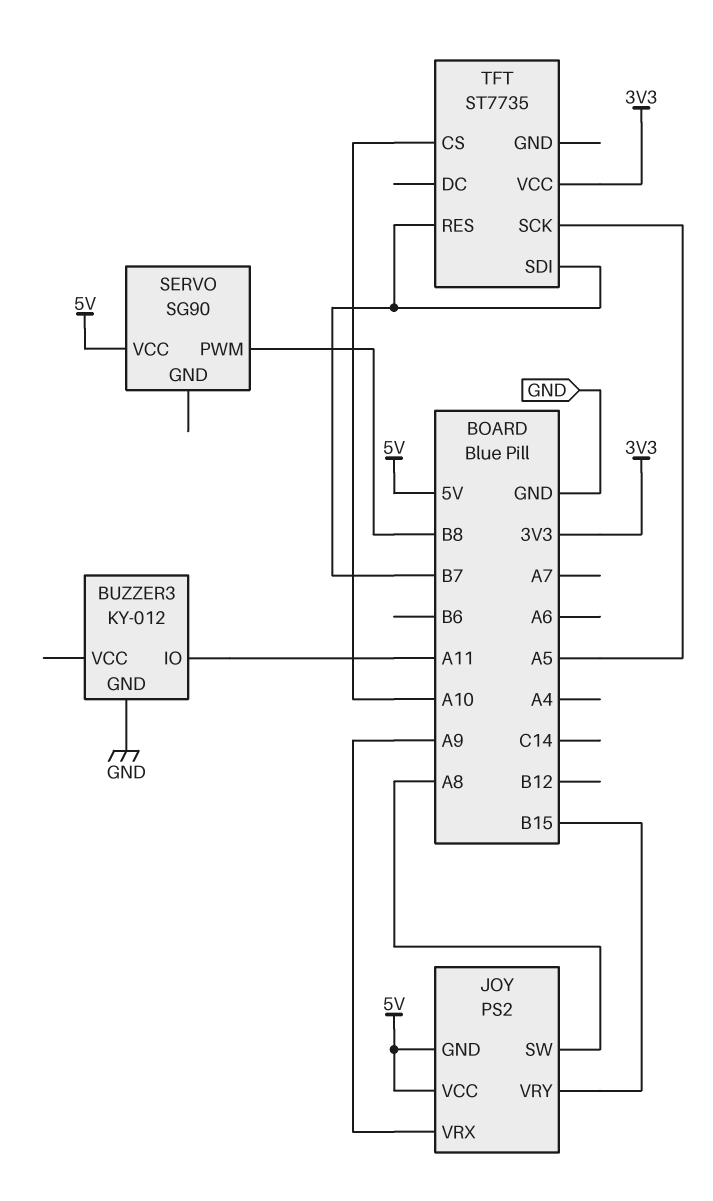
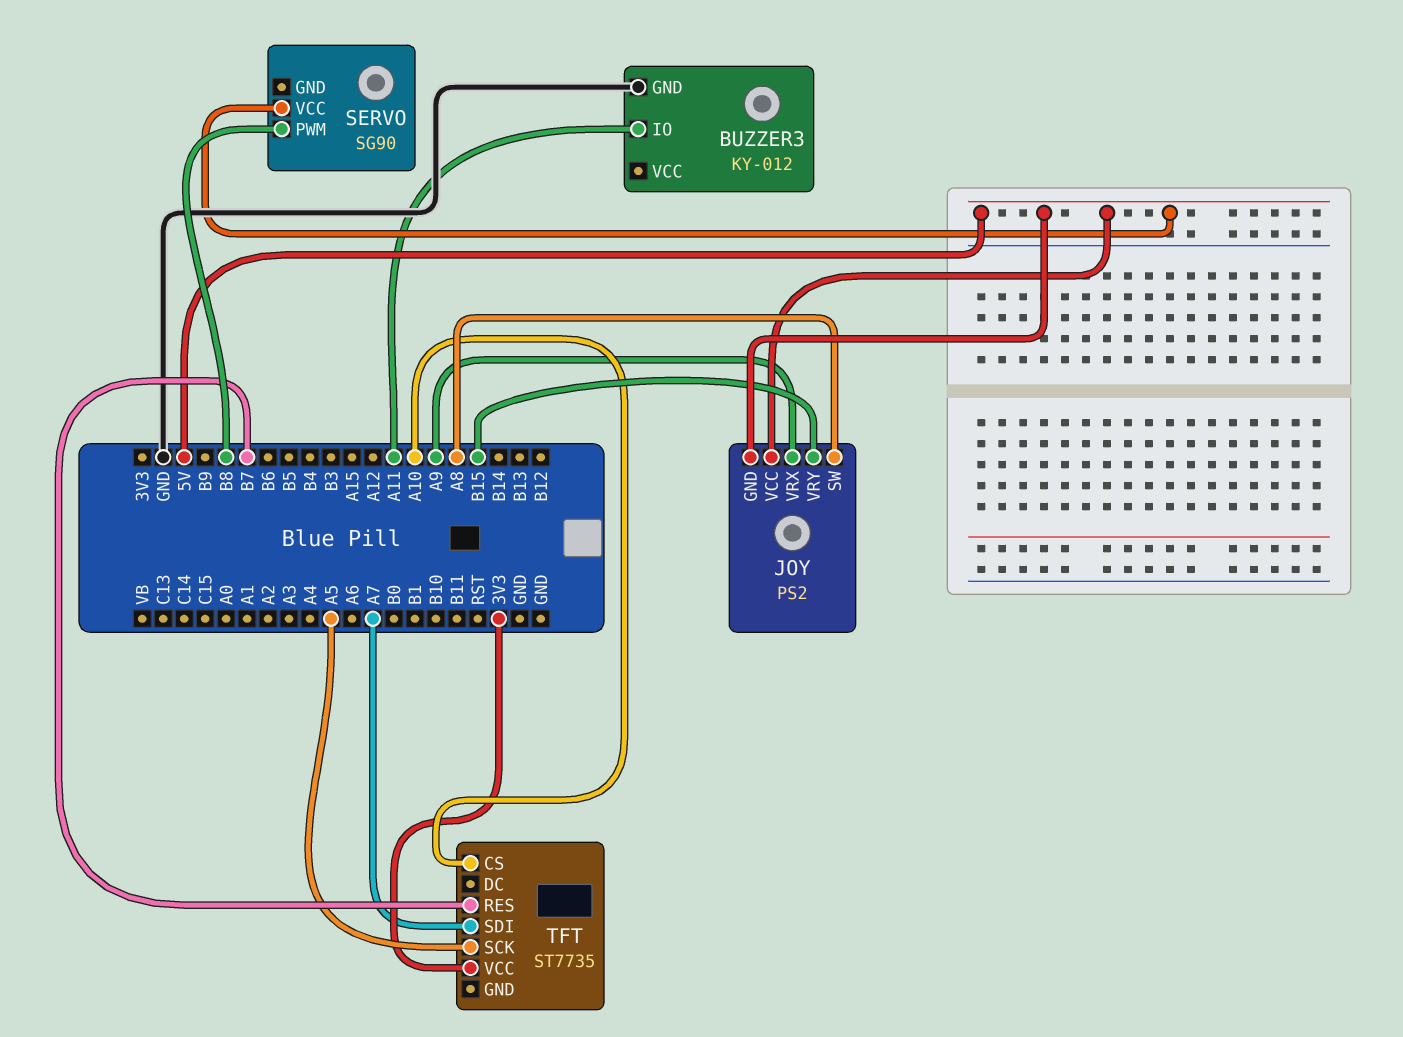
TFT pin SDI: B7 -> A7

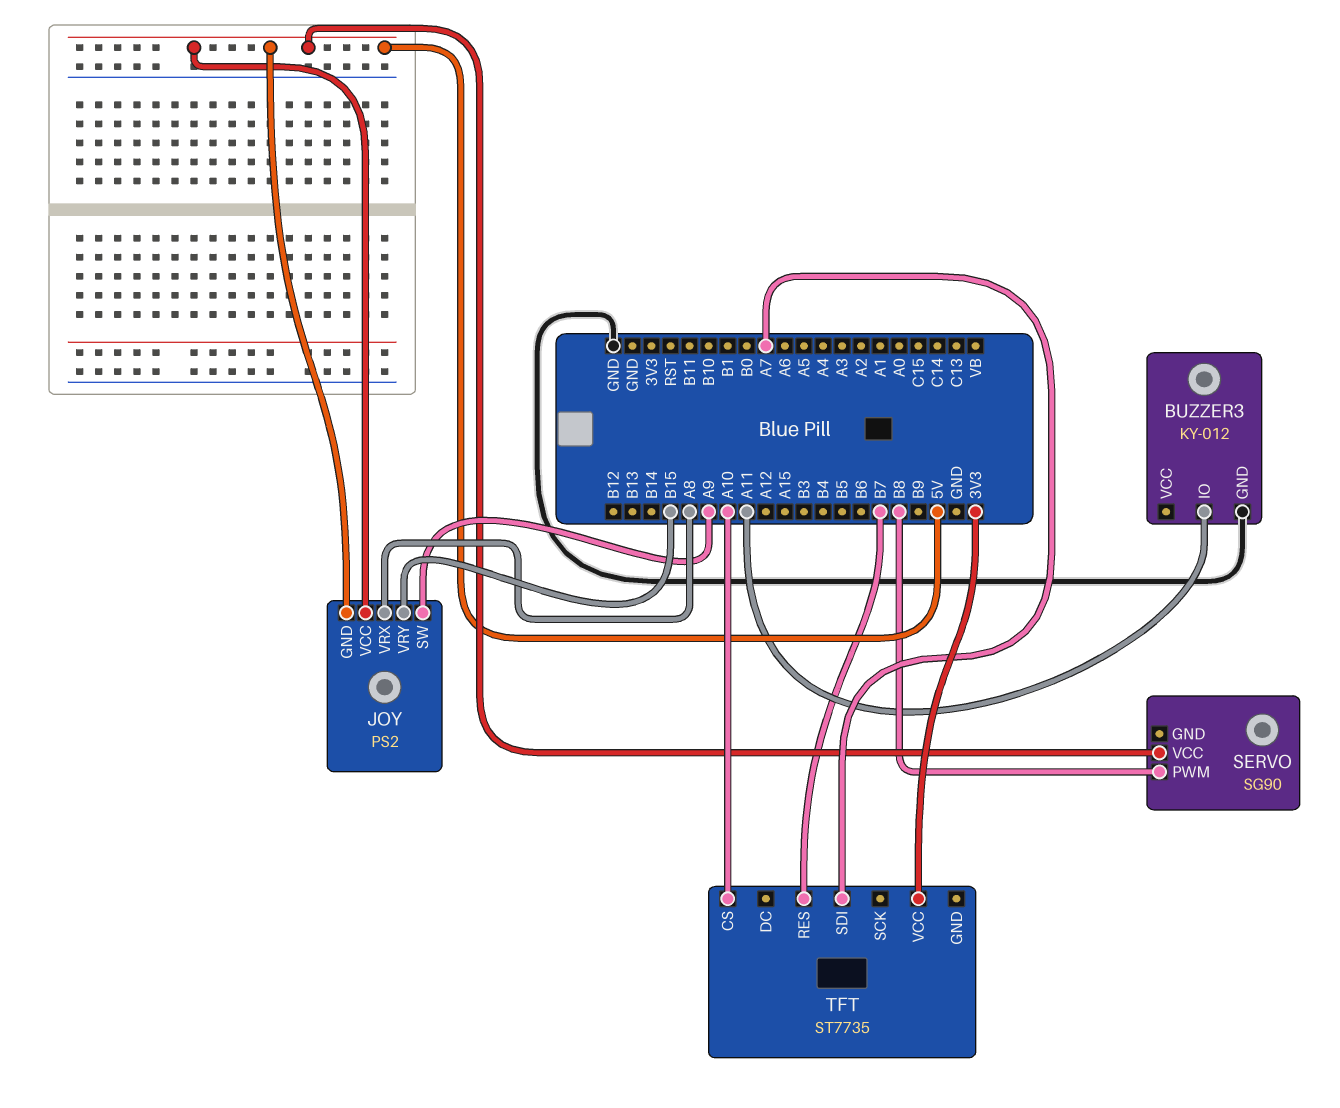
JOY pin SW: A8 -> A9
JOY pin VRX: A9 -> A8
TFT pin SCK: A5 -> none

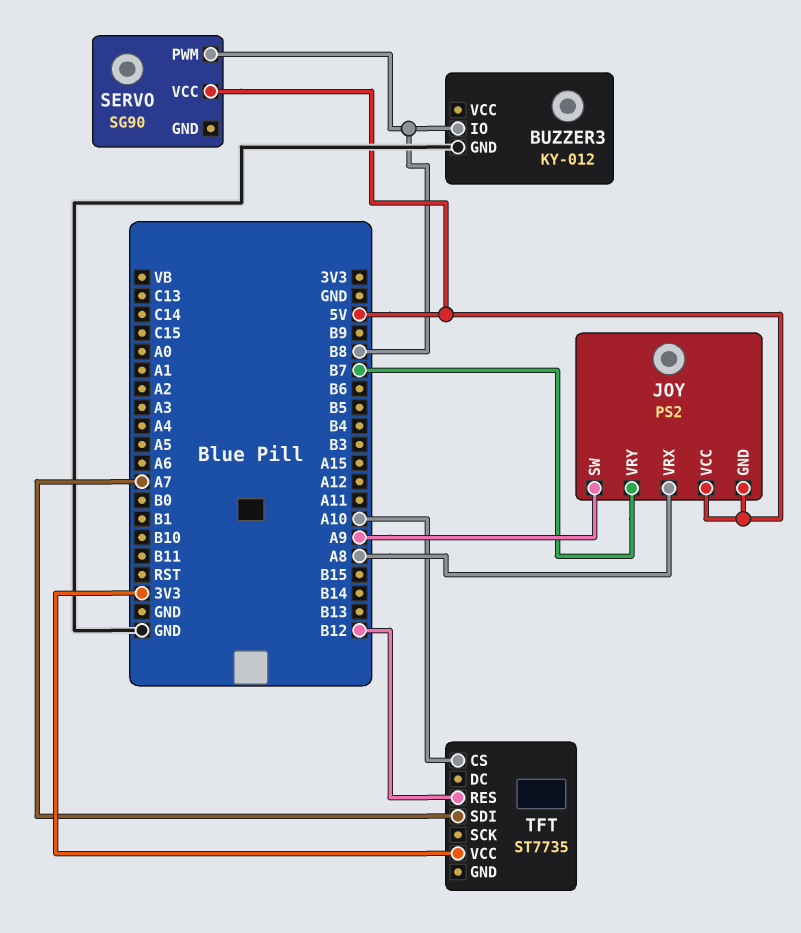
BUZZER3 pin IO: A11 -> B8
JOY pin VRY: B15 -> B7
TFT pin RES: B7 -> B12

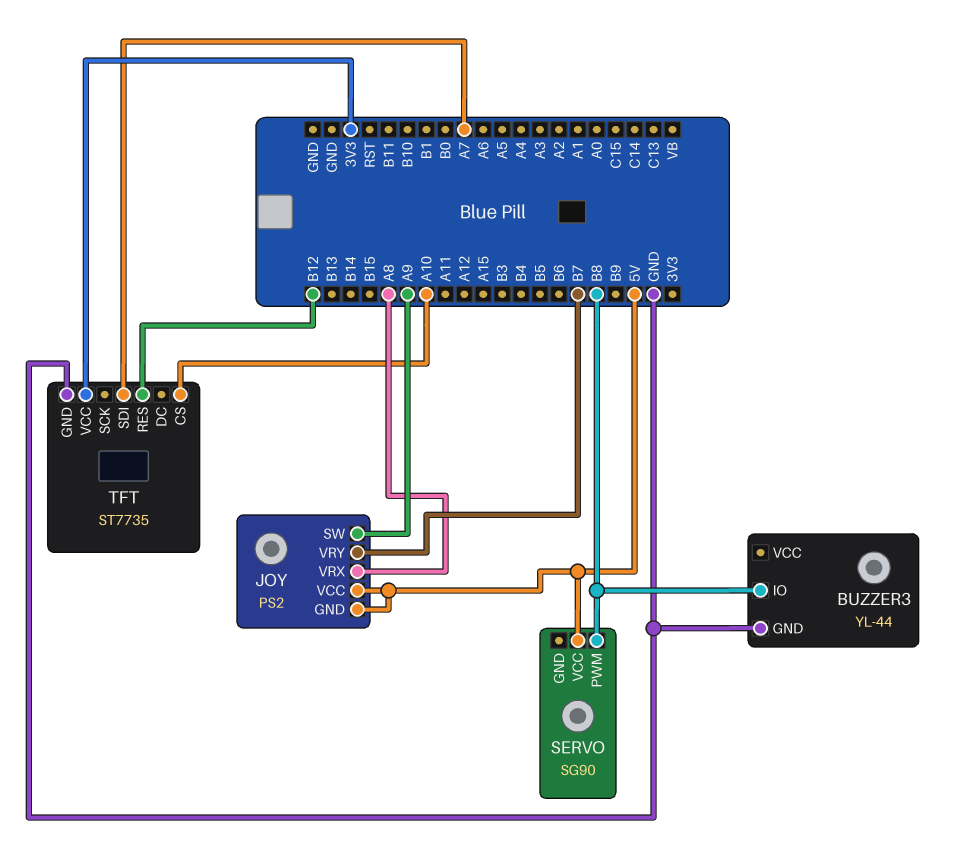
BUZZER3: KY-012 -> YL-44
TFT pin GND: none -> GND

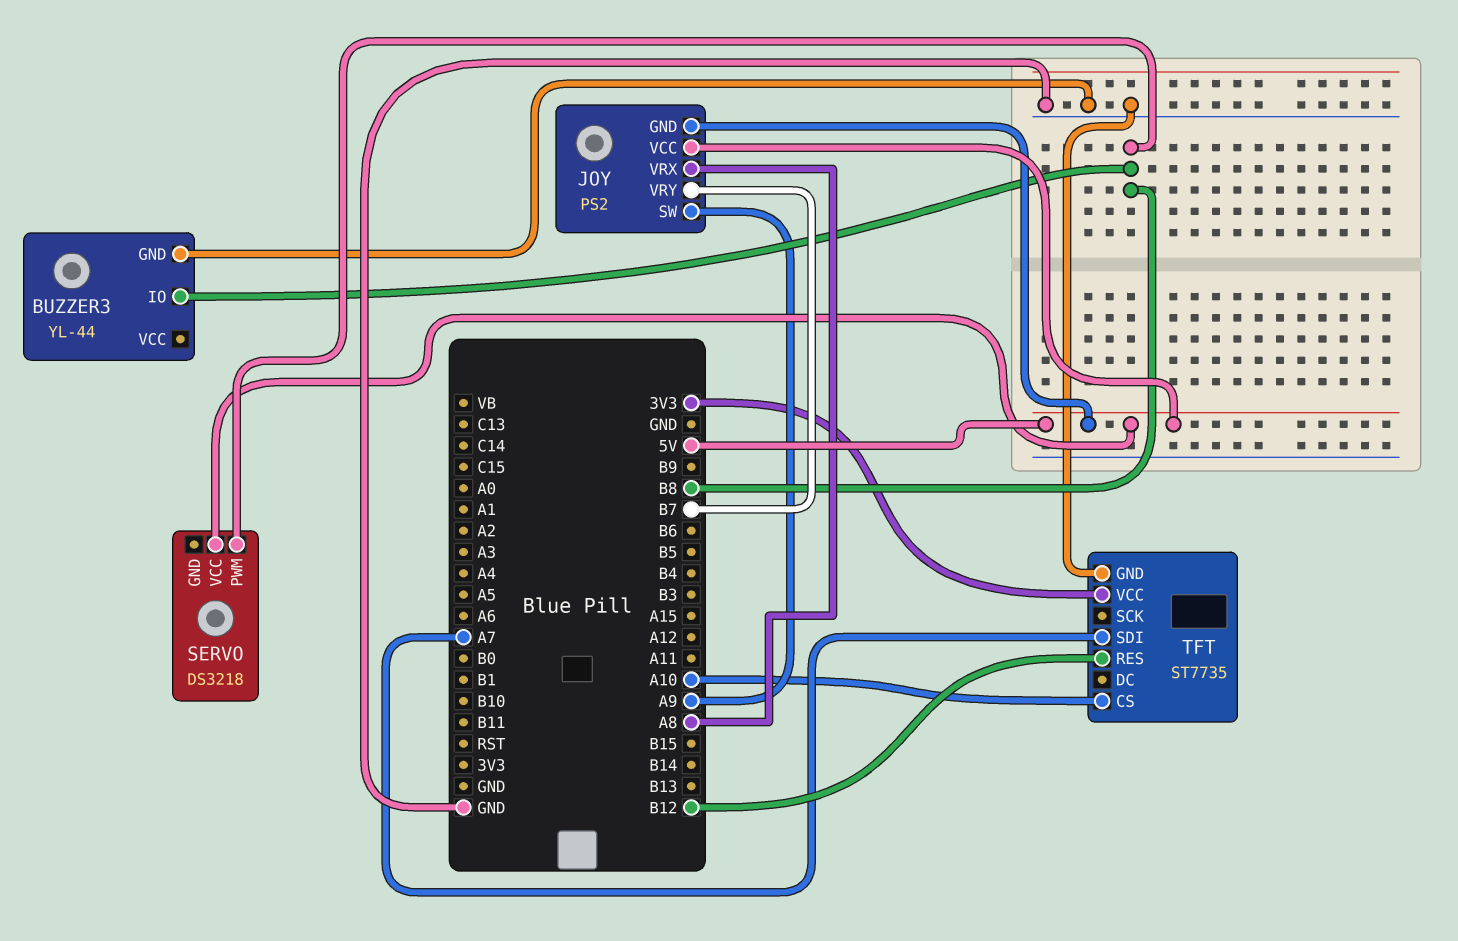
SERVO: SG90 -> DS3218

